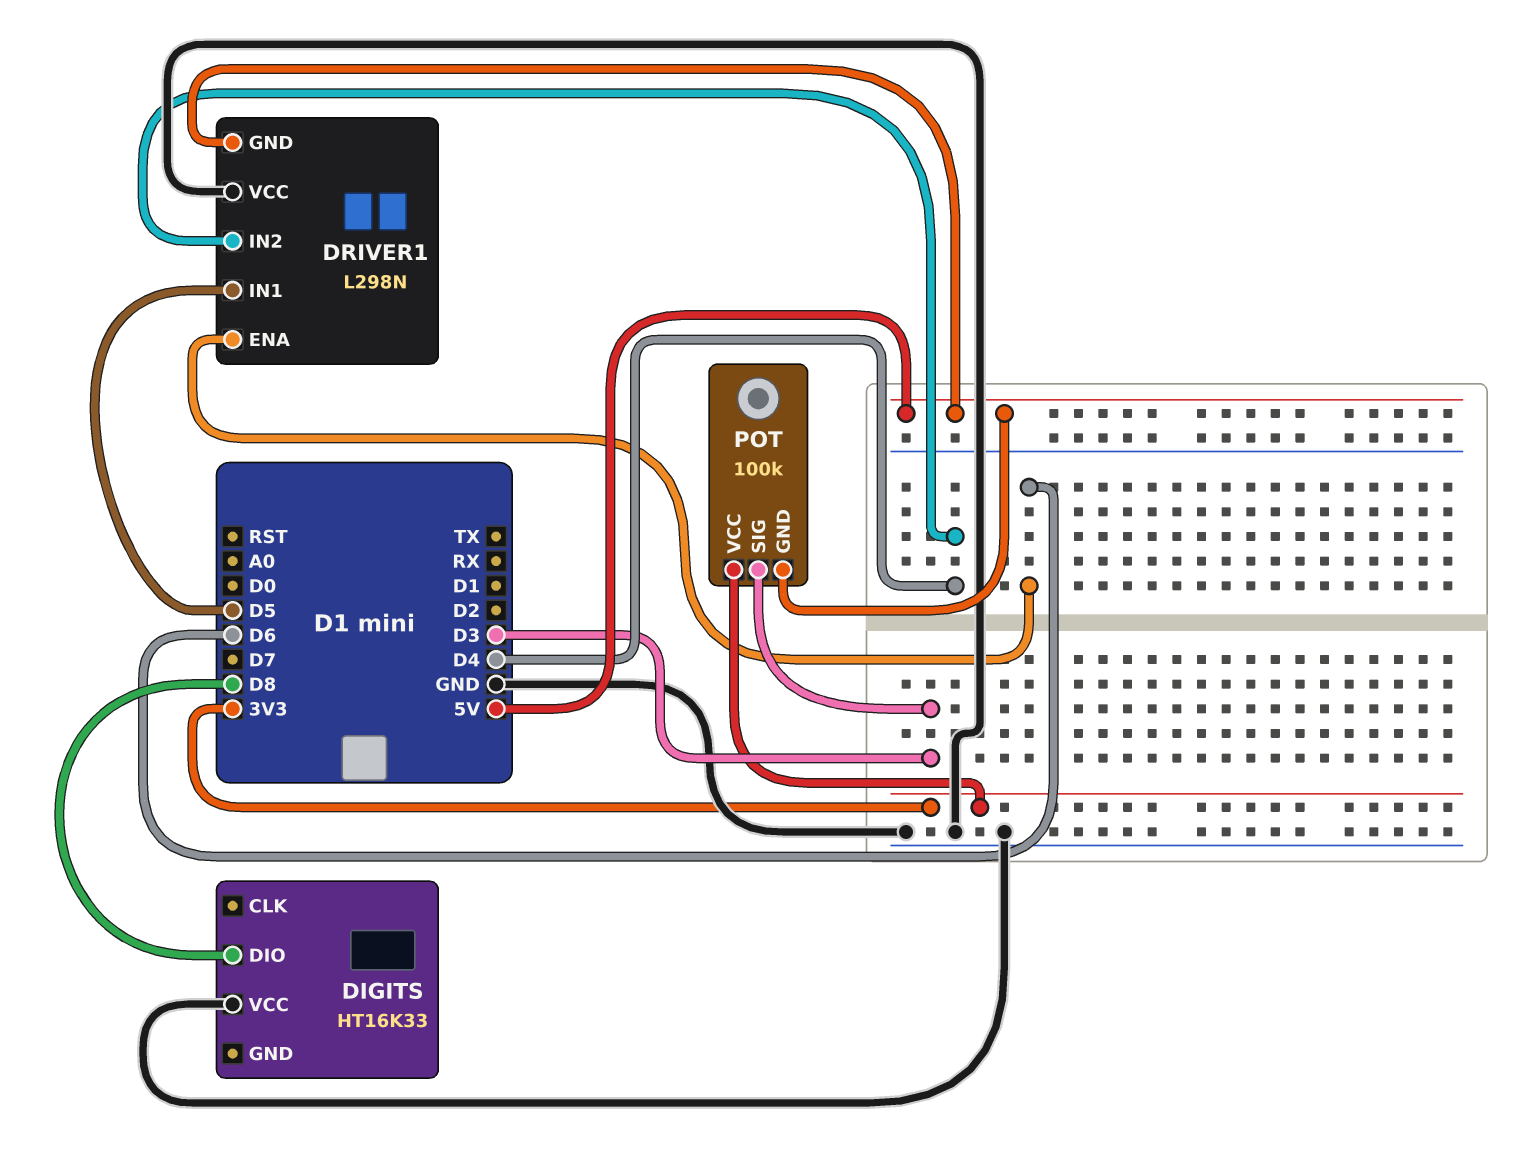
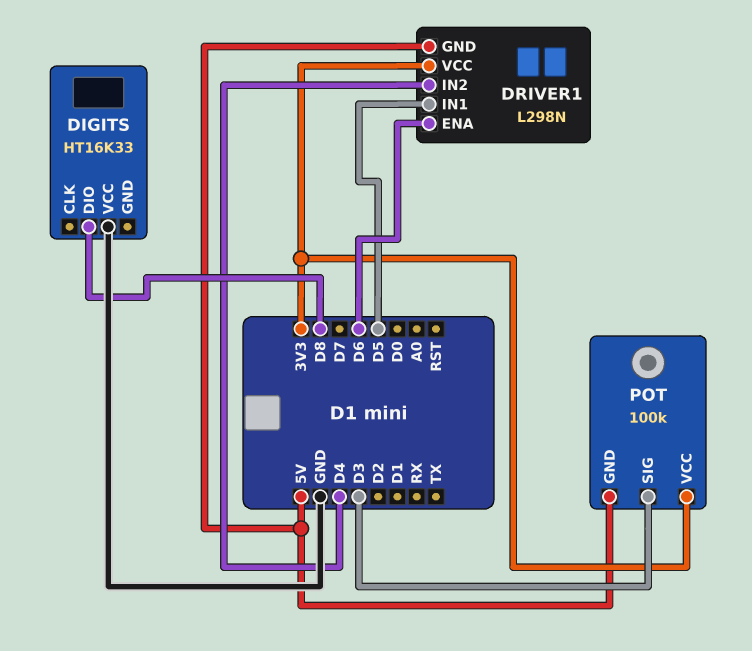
DRIVER1 pin VCC: GND -> 3V3

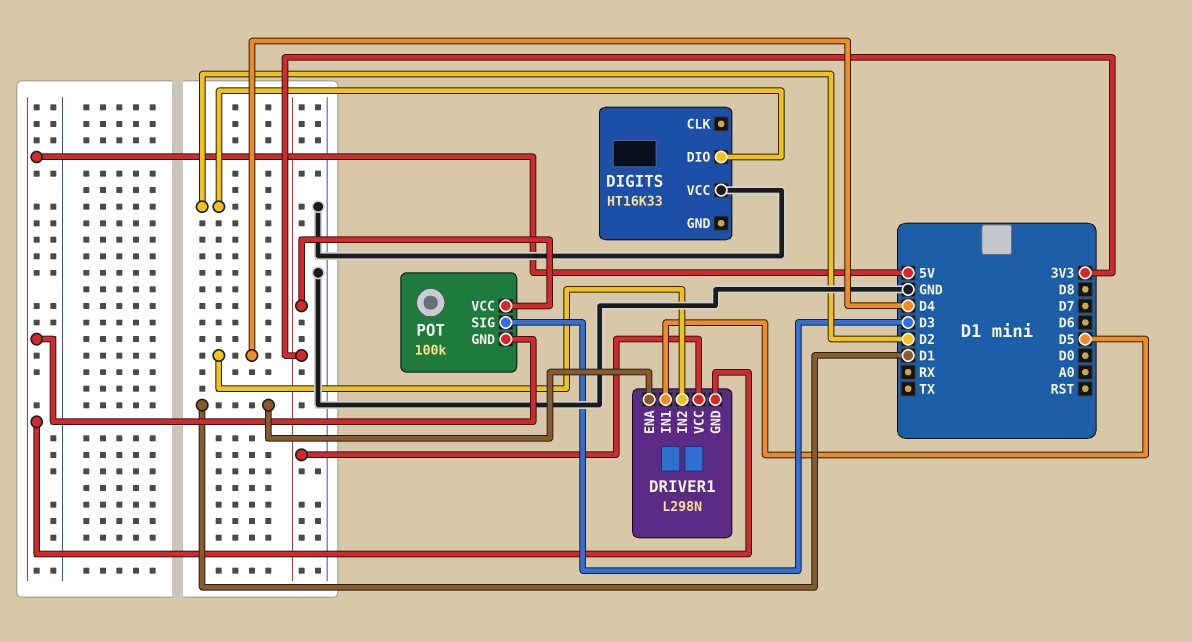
DIGITS pin DIO: D8 -> D2
DRIVER1 pin ENA: D6 -> D1

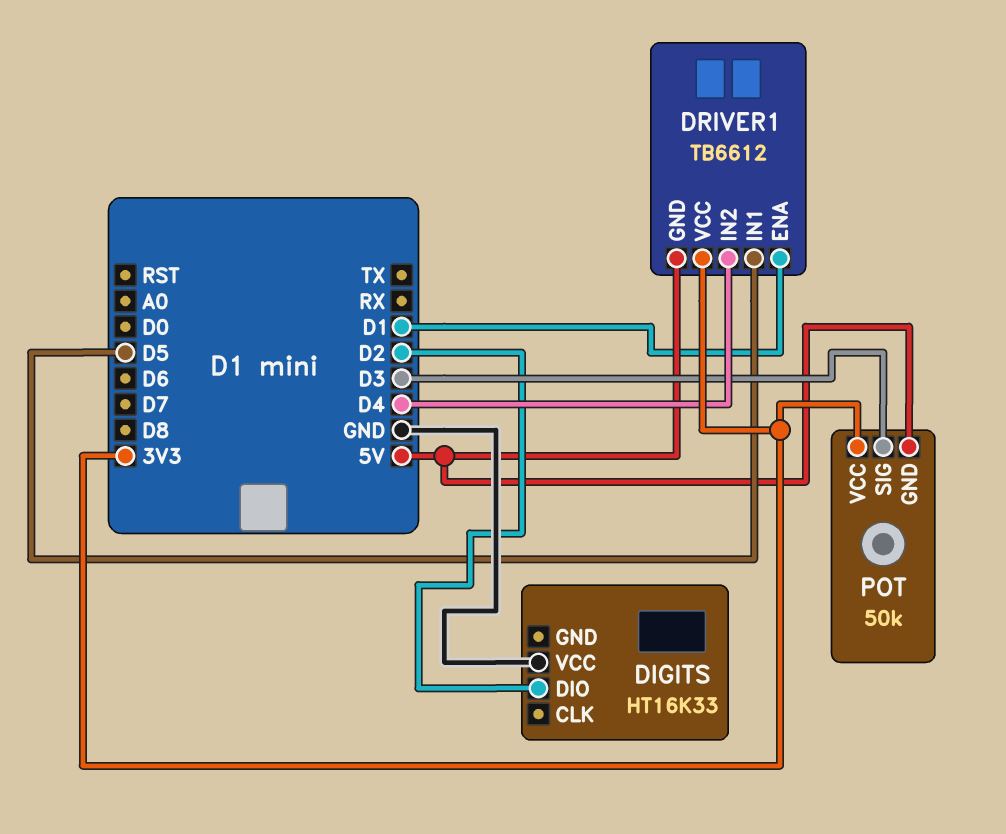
DRIVER1: L298N -> TB6612
POT: 100k -> 50k

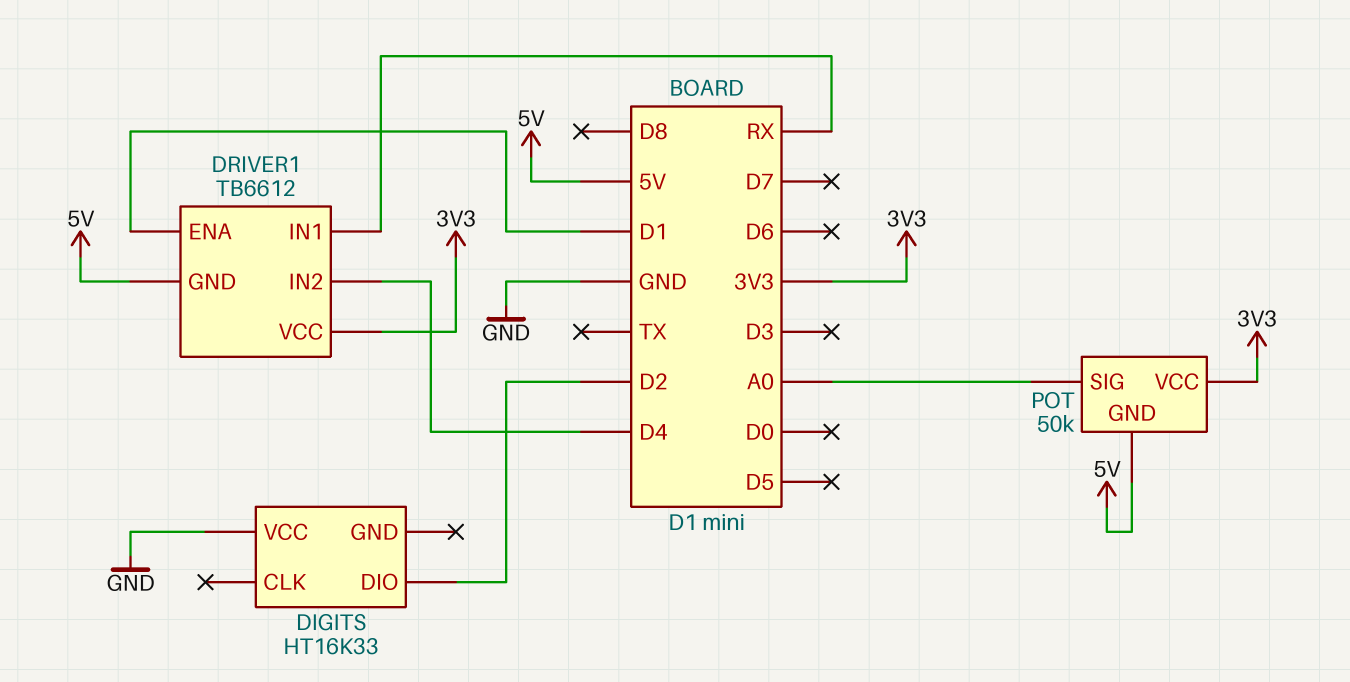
DRIVER1 pin IN1: D5 -> RX
POT pin SIG: D3 -> A0

